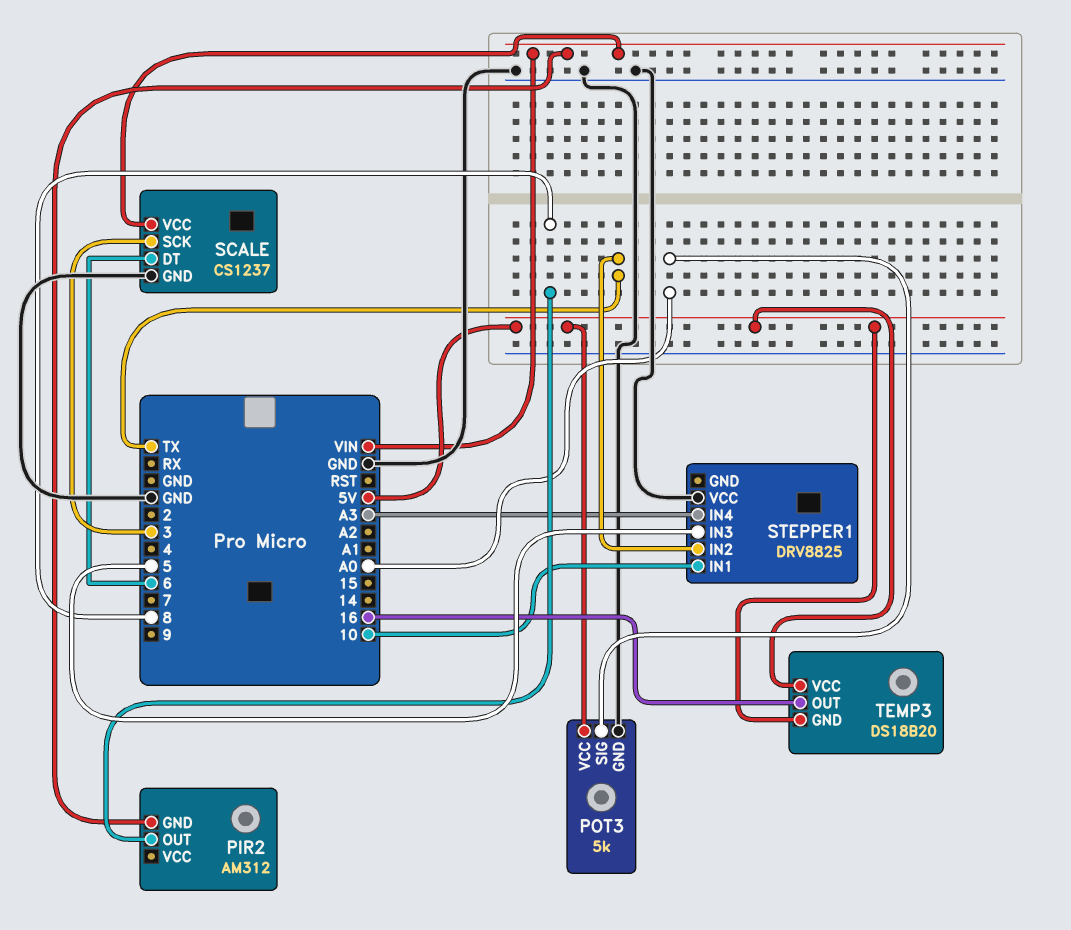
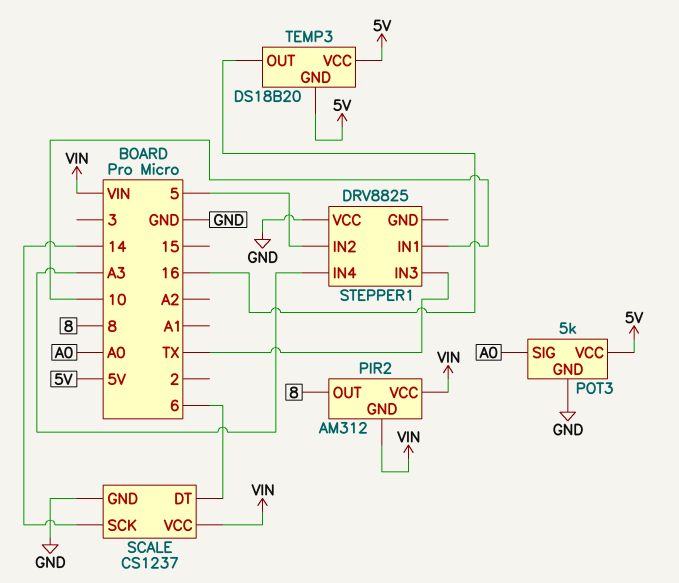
PIR2 pin VCC: none -> VIN
SCALE pin SCK: 3 -> 14
STEPPER1 pin IN2: TX -> 5
STEPPER1 pin IN3: 5 -> TX

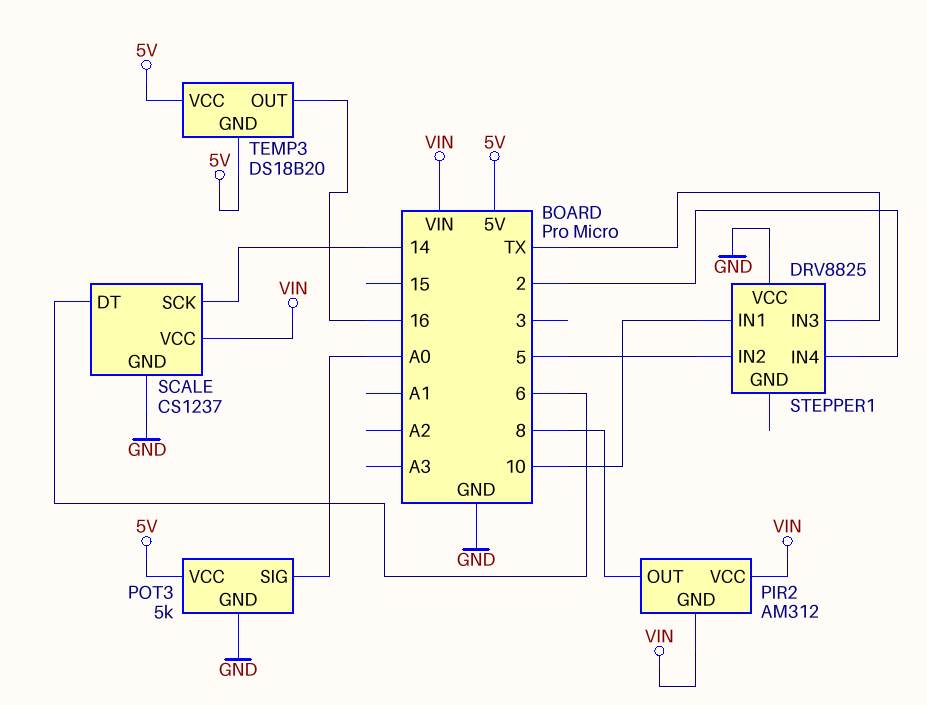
STEPPER1 pin IN4: A3 -> 2

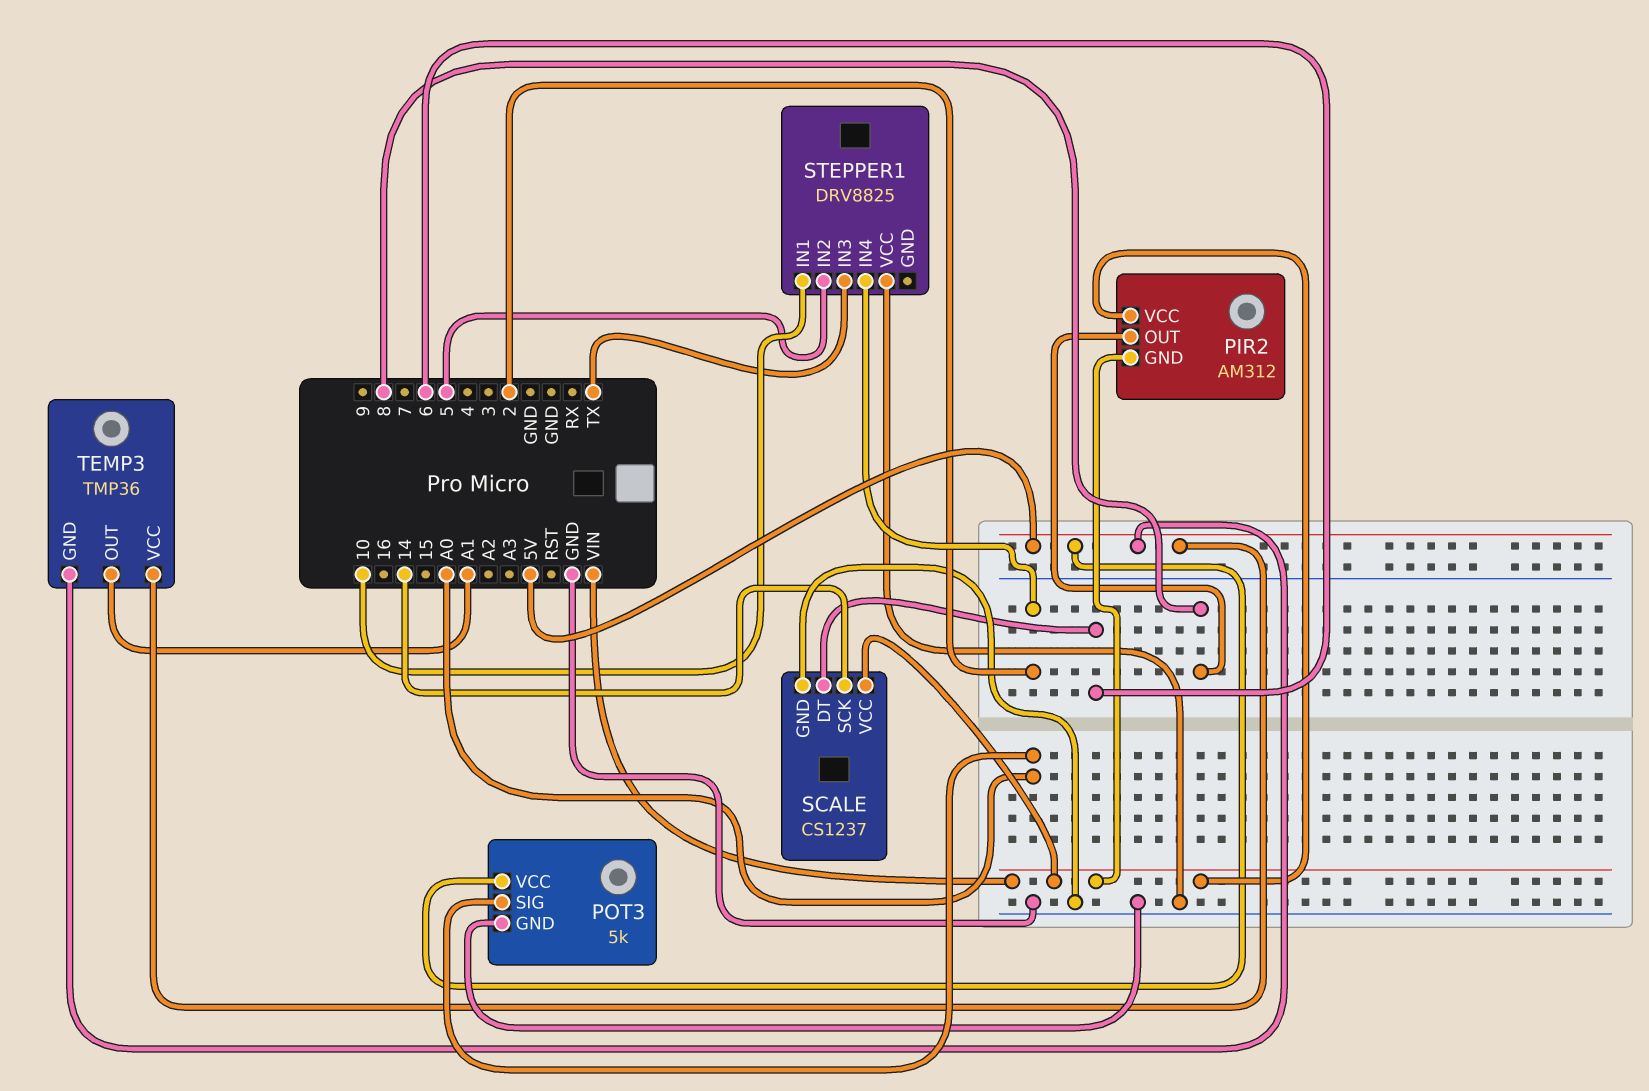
TEMP3: DS18B20 -> TMP36
TEMP3 pin OUT: 16 -> A1

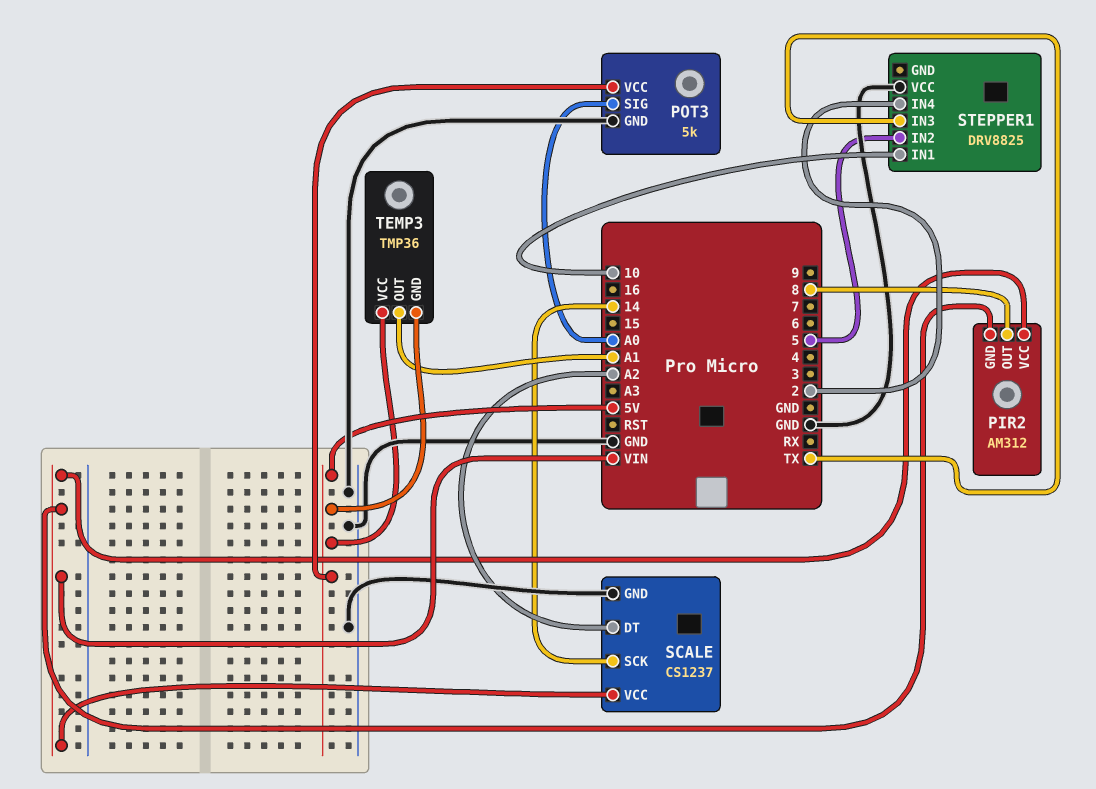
SCALE pin DT: 6 -> A2

